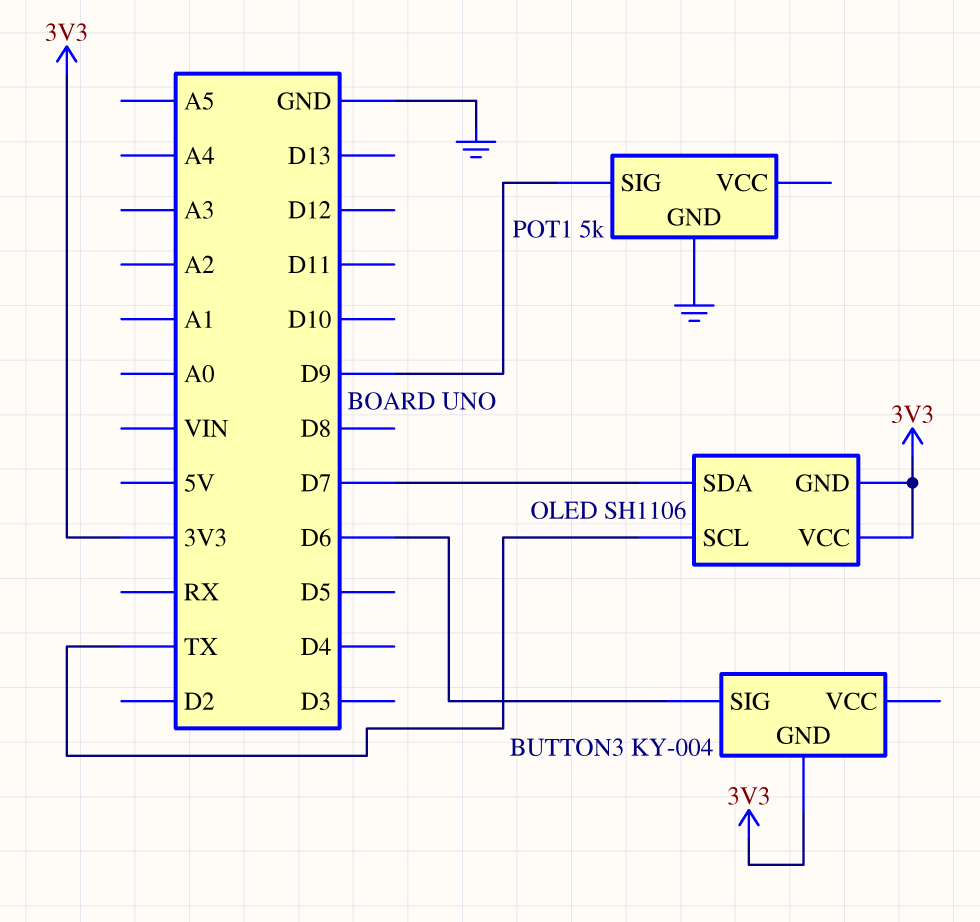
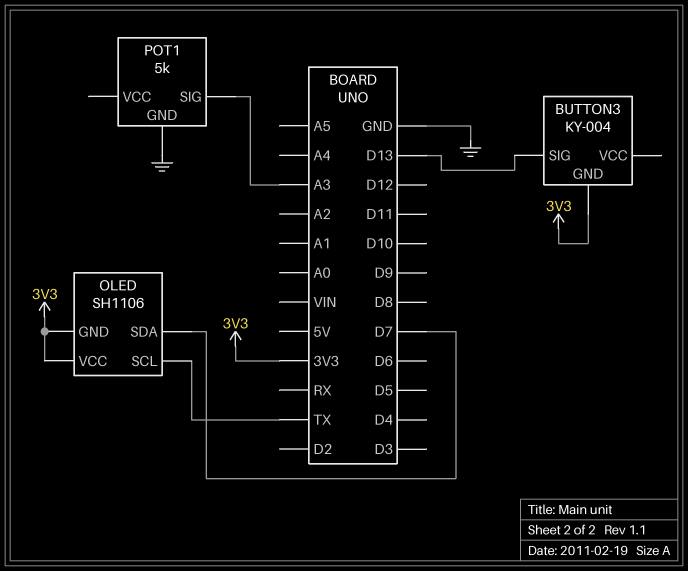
BUTTON3 pin SIG: D6 -> D13
POT1 pin SIG: D9 -> A3

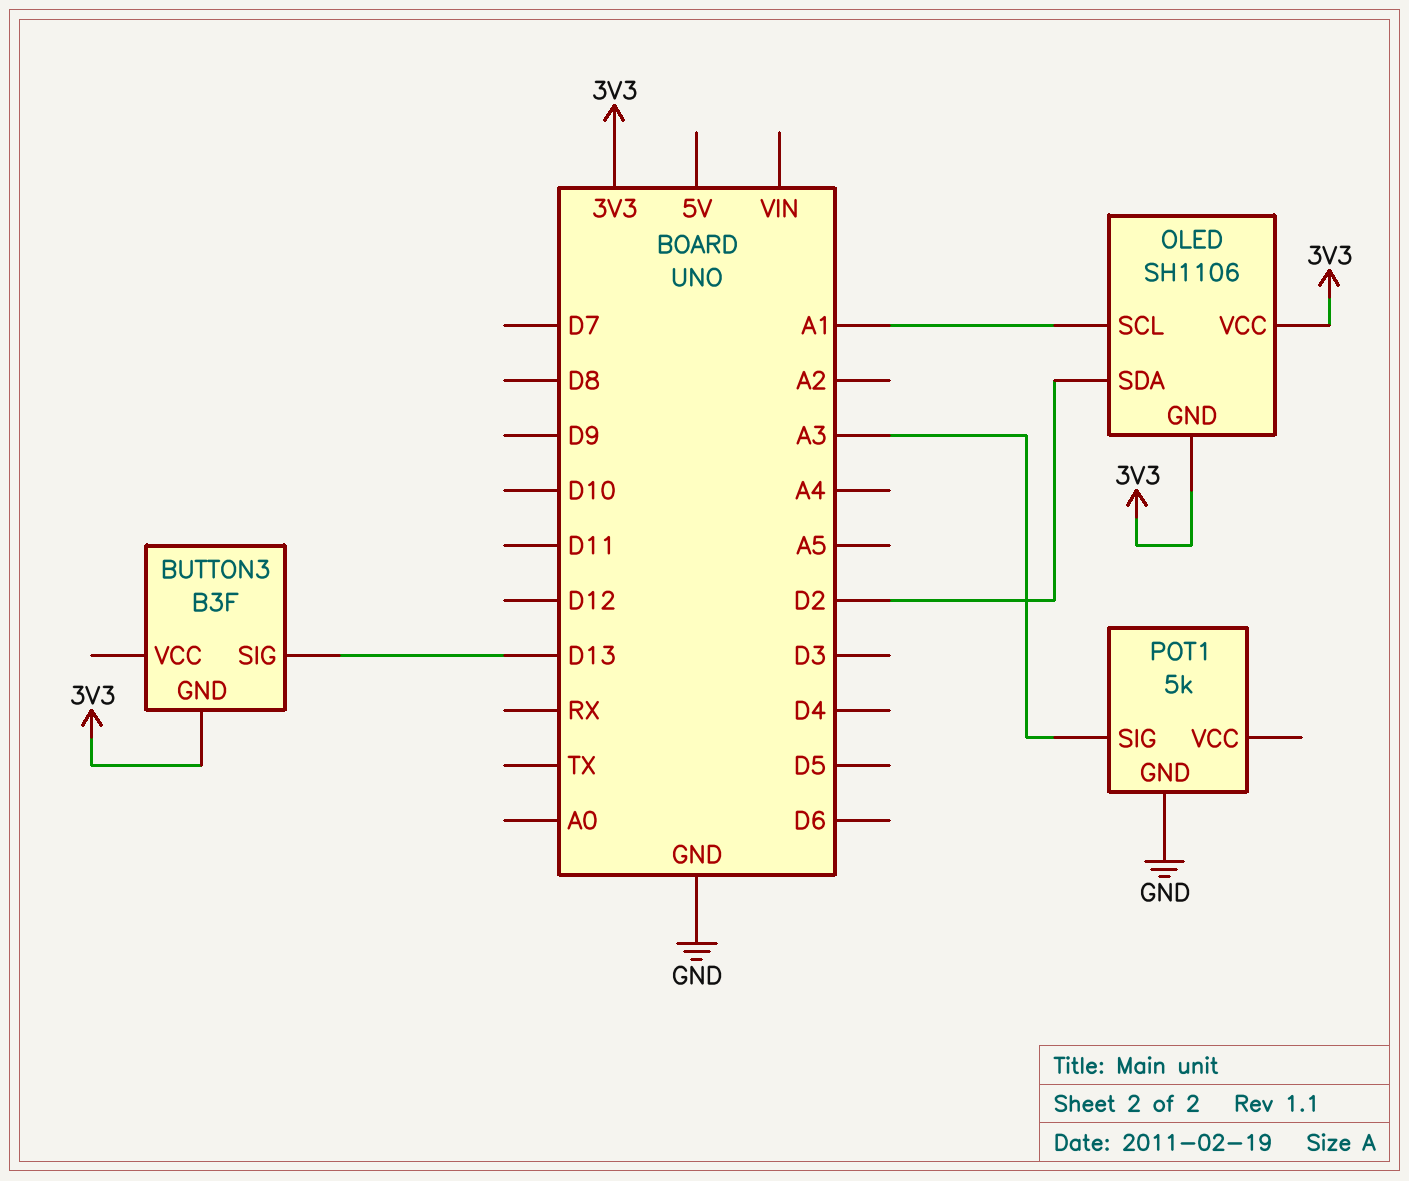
BUTTON3: KY-004 -> B3F
OLED pin SCL: TX -> A1
OLED pin SDA: D7 -> D2

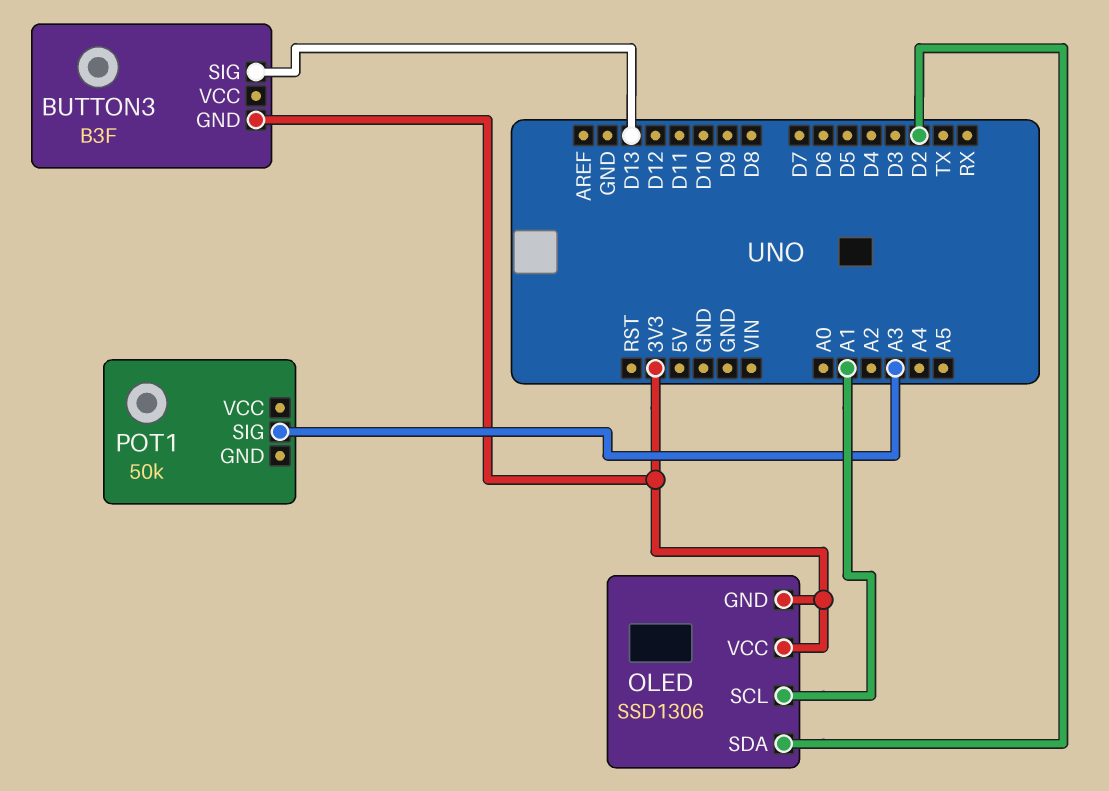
OLED: SH1106 -> SSD1306
POT1: 5k -> 50k
POT1 pin GND: GND -> none

